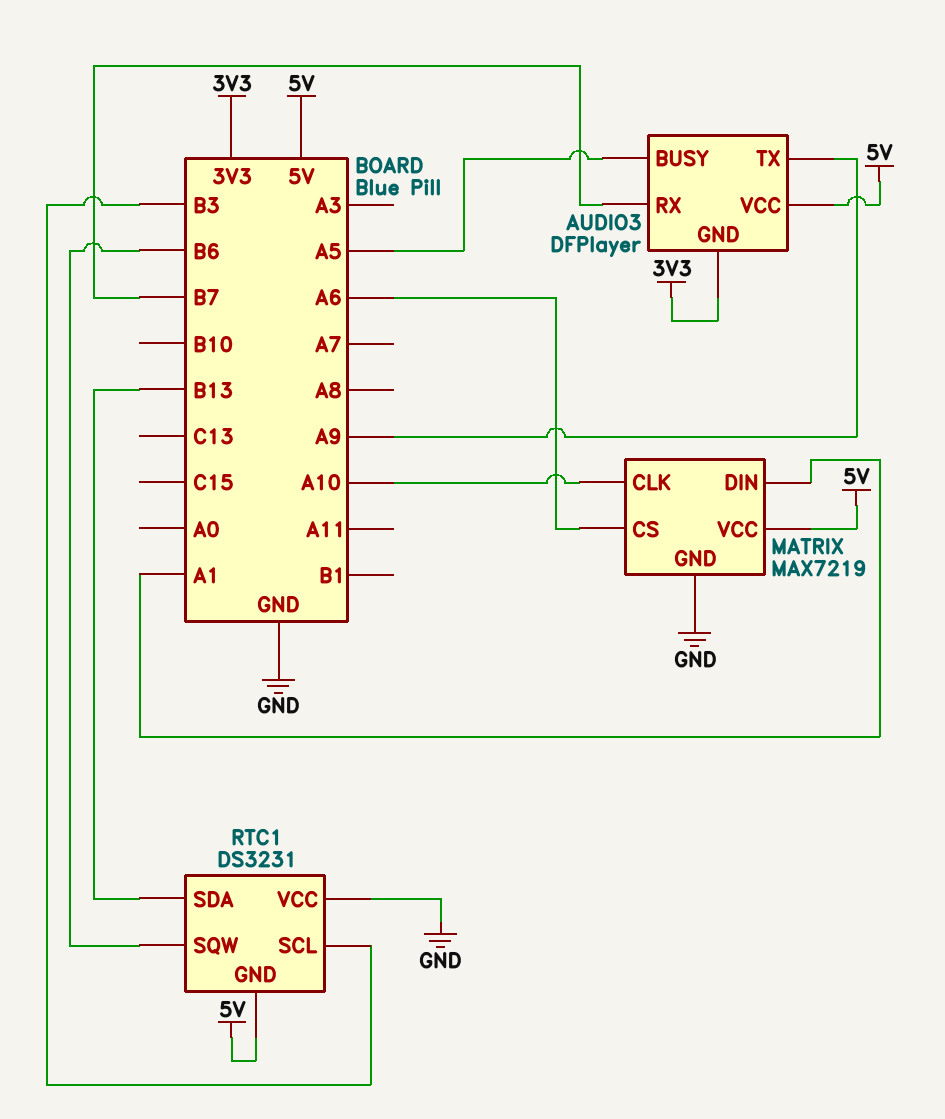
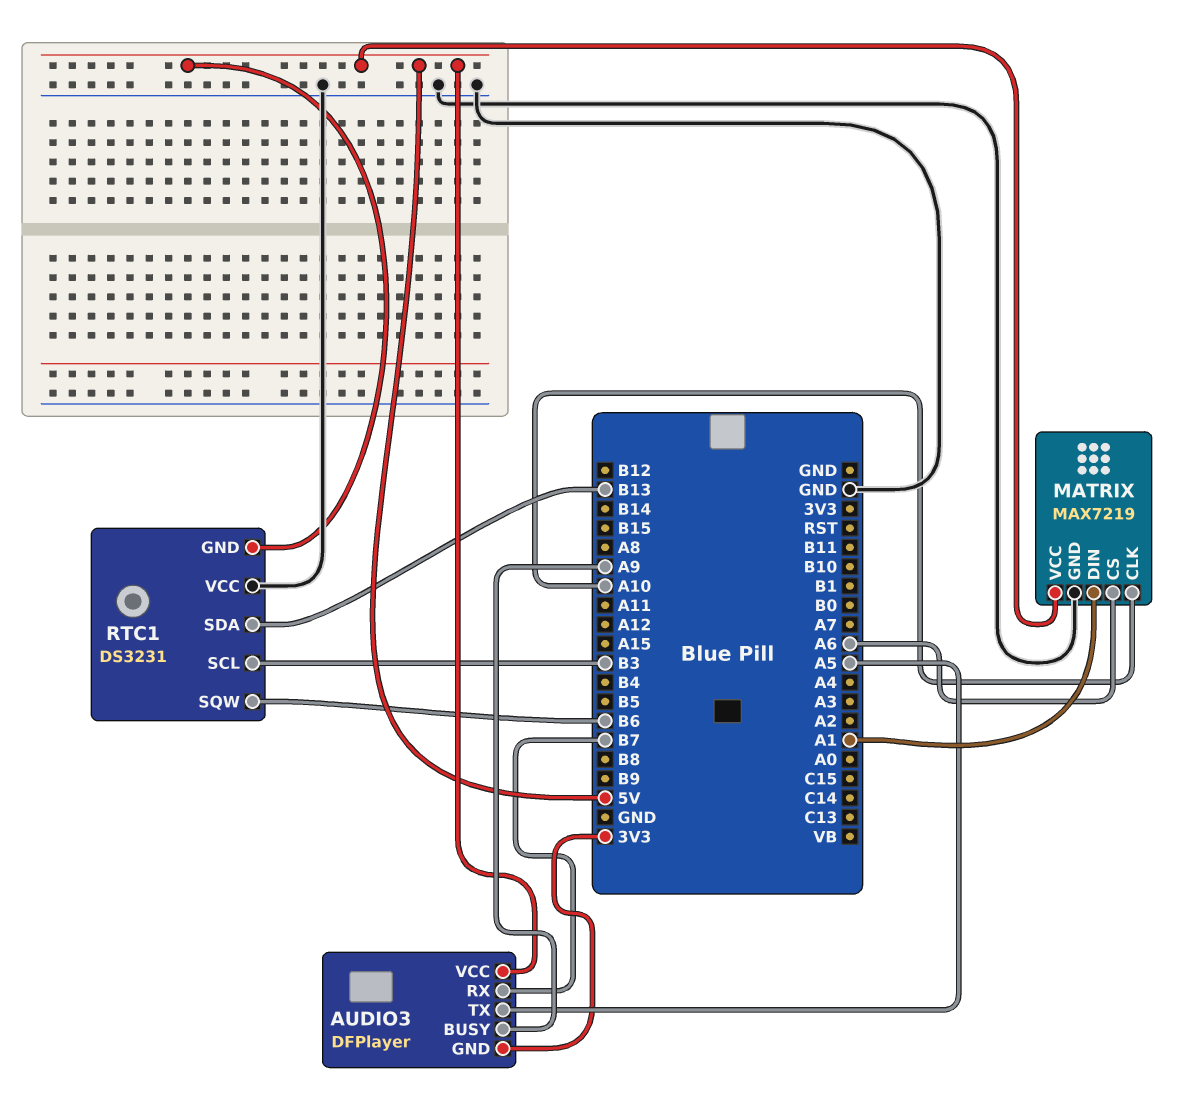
AUDIO3 pin BUSY: A5 -> A9
AUDIO3 pin TX: A9 -> A5

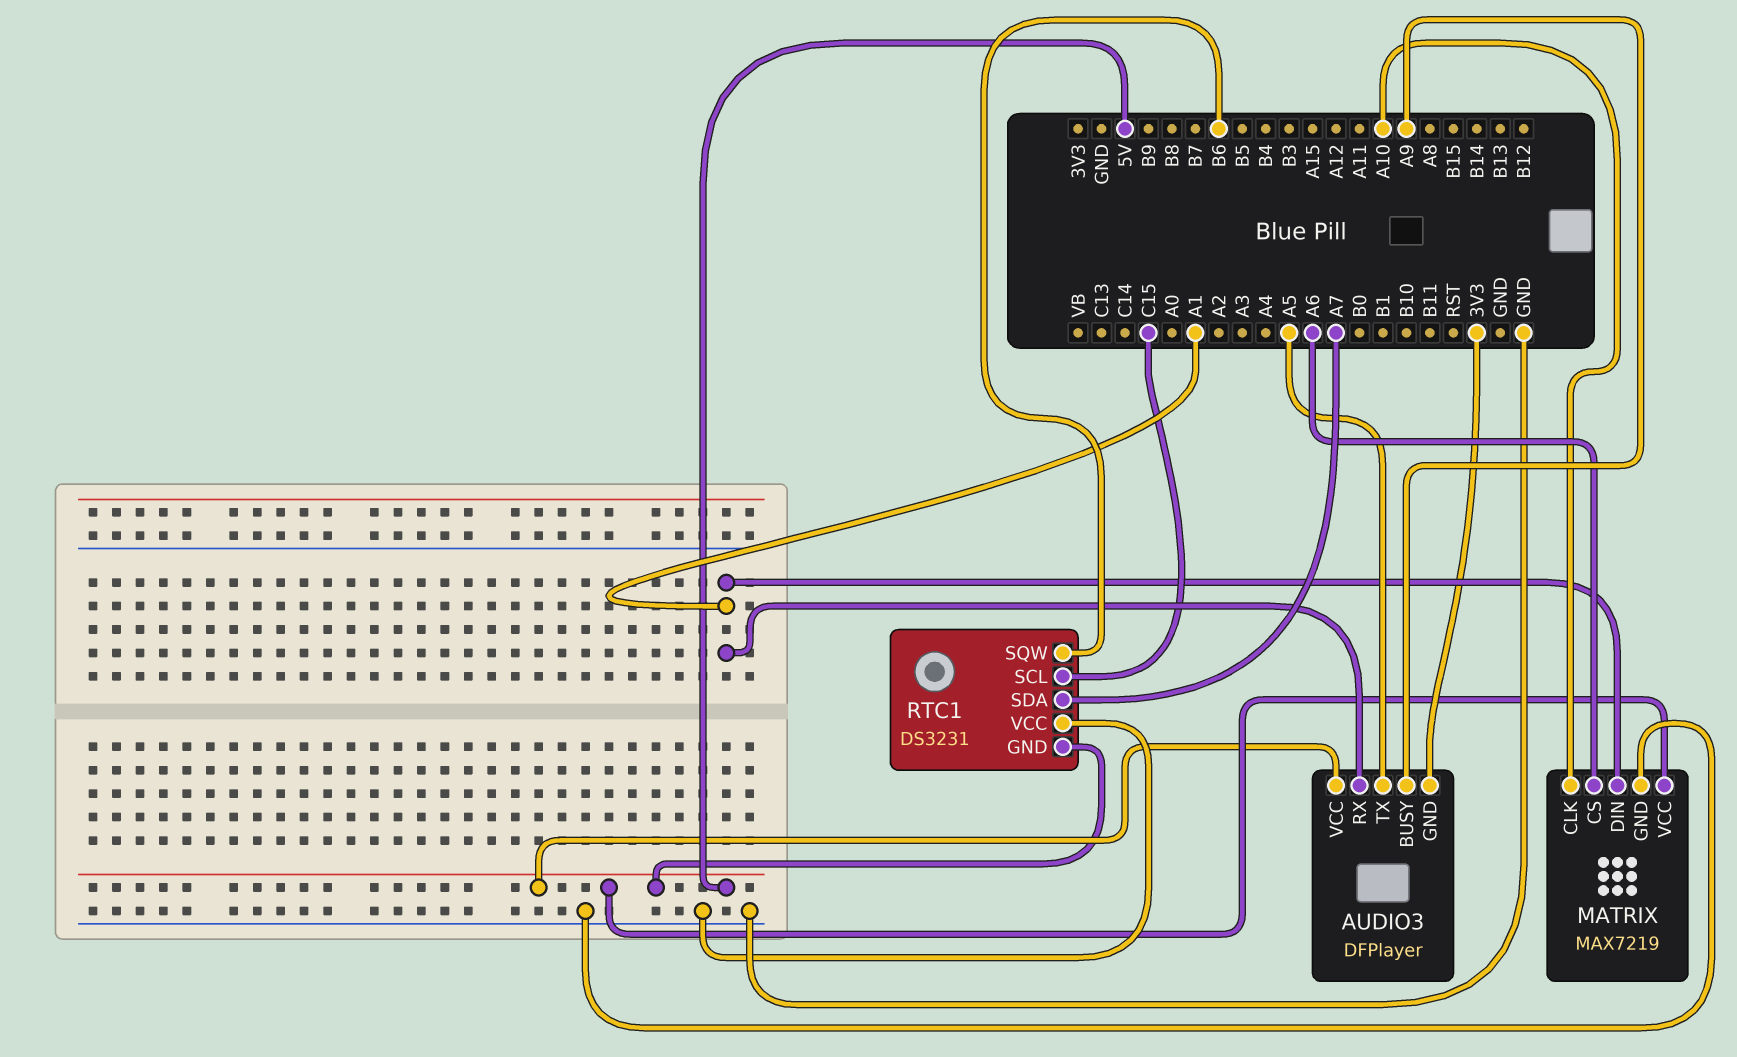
AUDIO3 pin RX: B7 -> A1
RTC1 pin SCL: B3 -> C15
RTC1 pin SDA: B13 -> A7

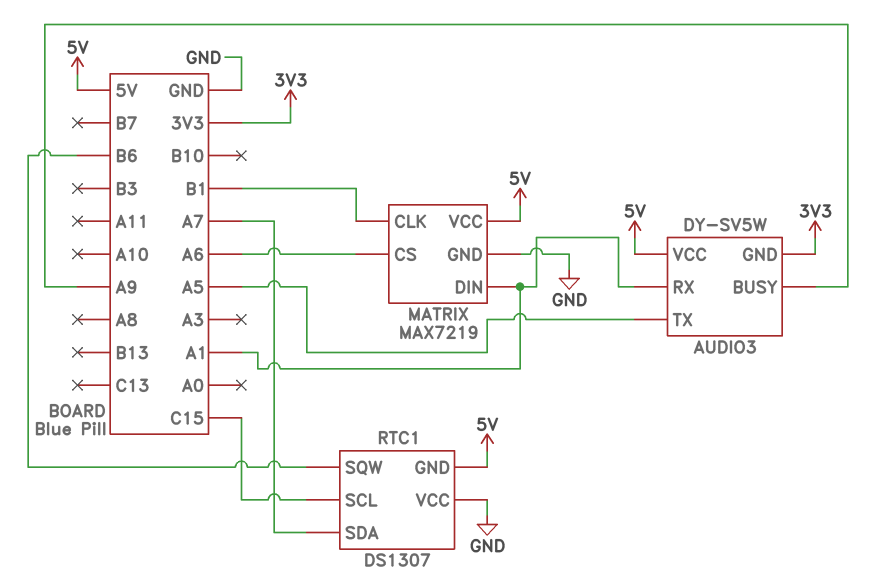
AUDIO3: DFPlayer -> DY-SV5W
MATRIX pin CLK: A10 -> B1
RTC1: DS3231 -> DS1307

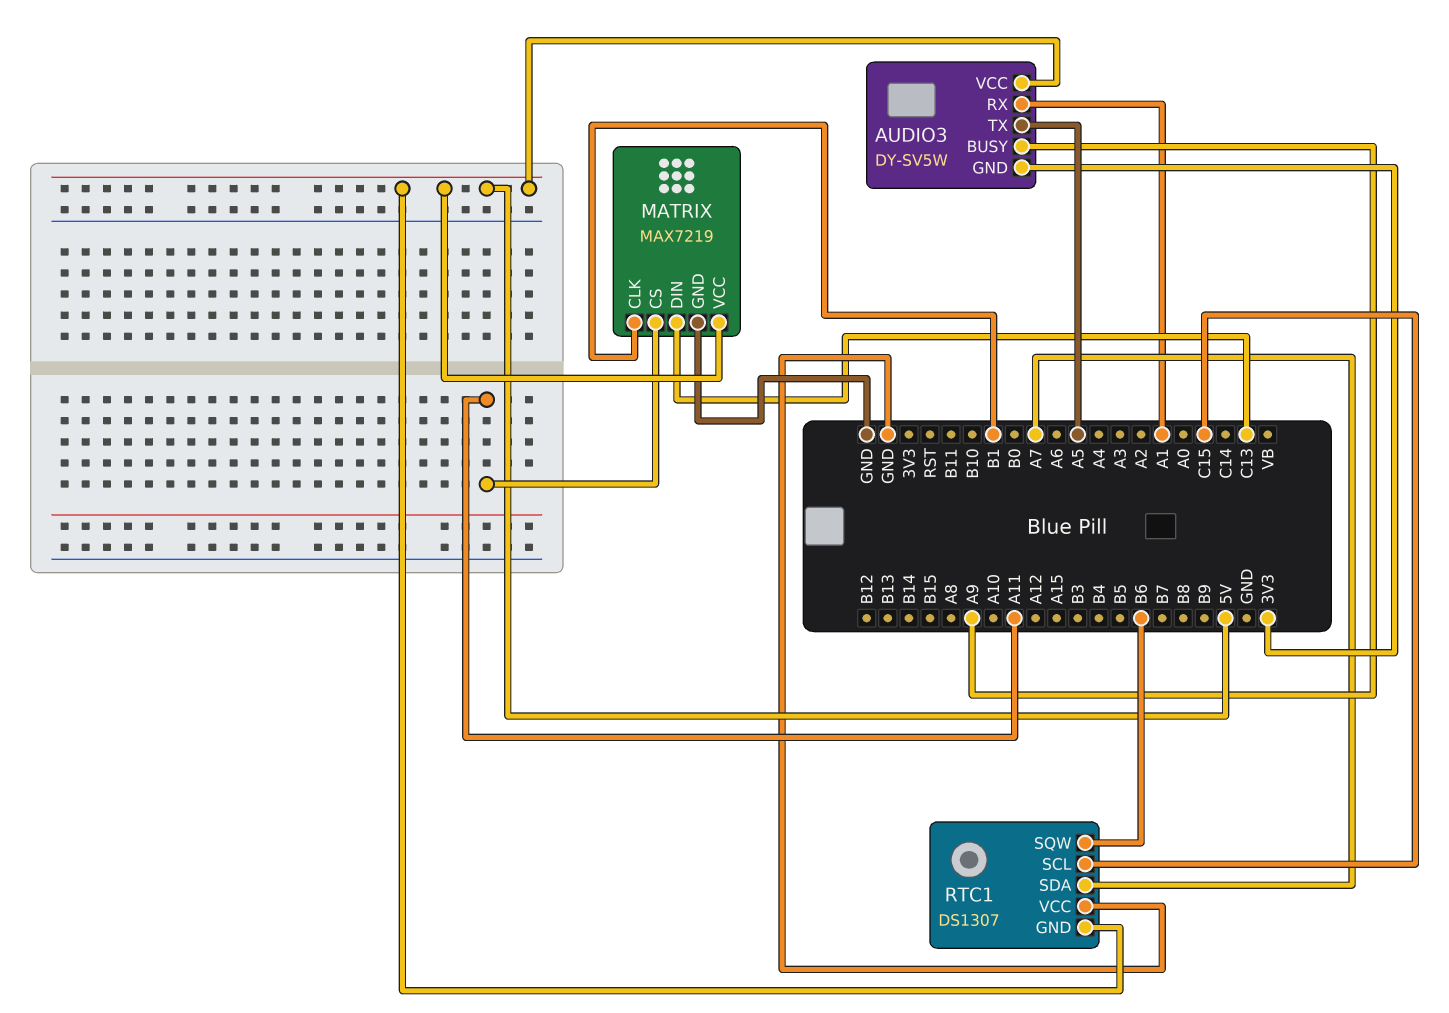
MATRIX pin CS: A6 -> A11
MATRIX pin DIN: A1 -> C13

